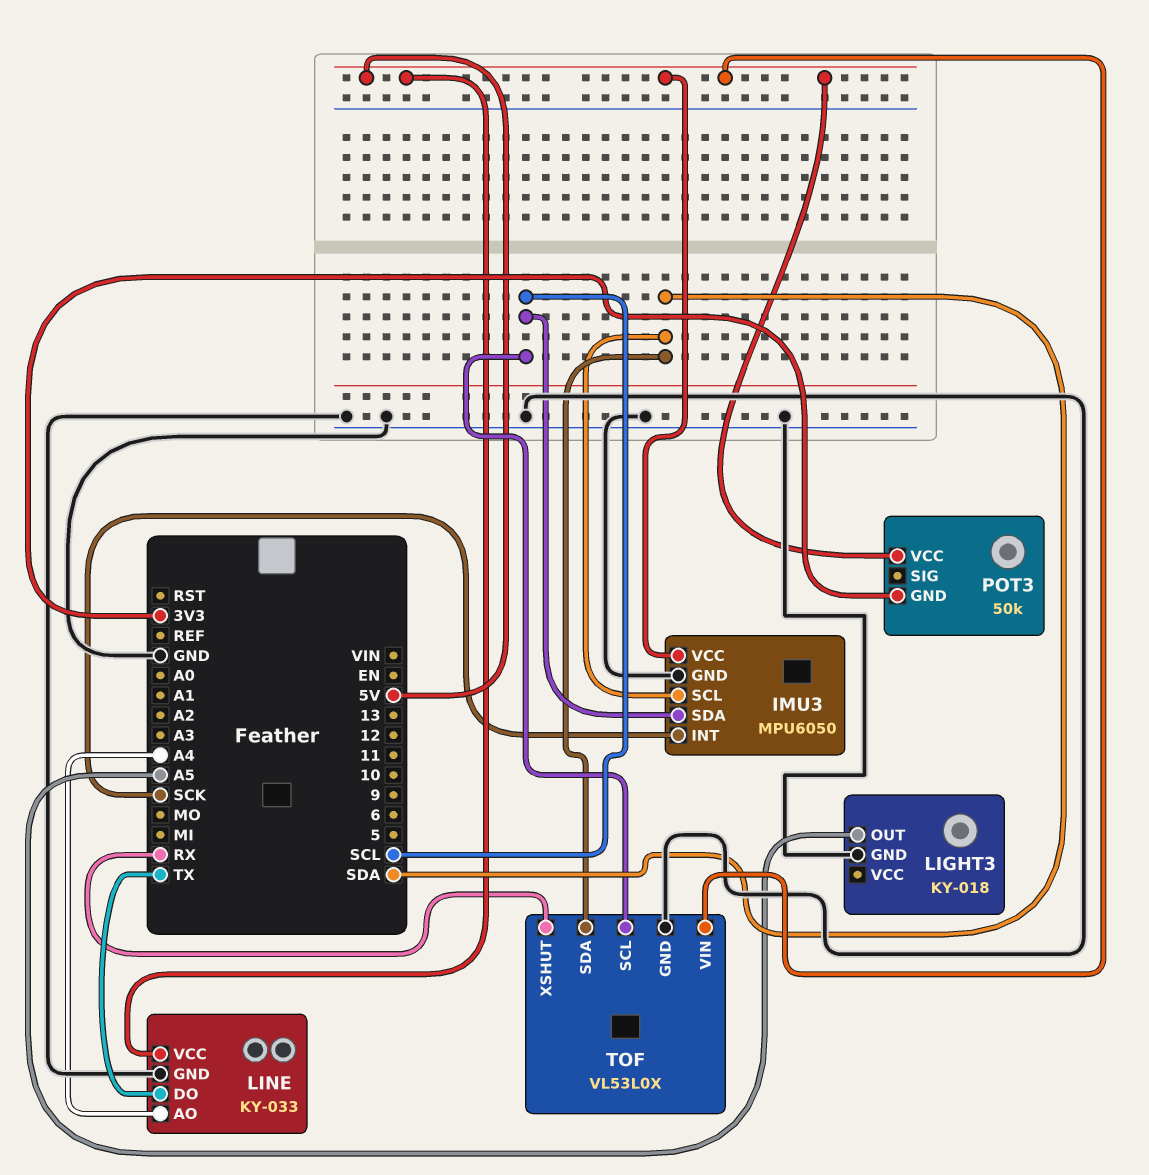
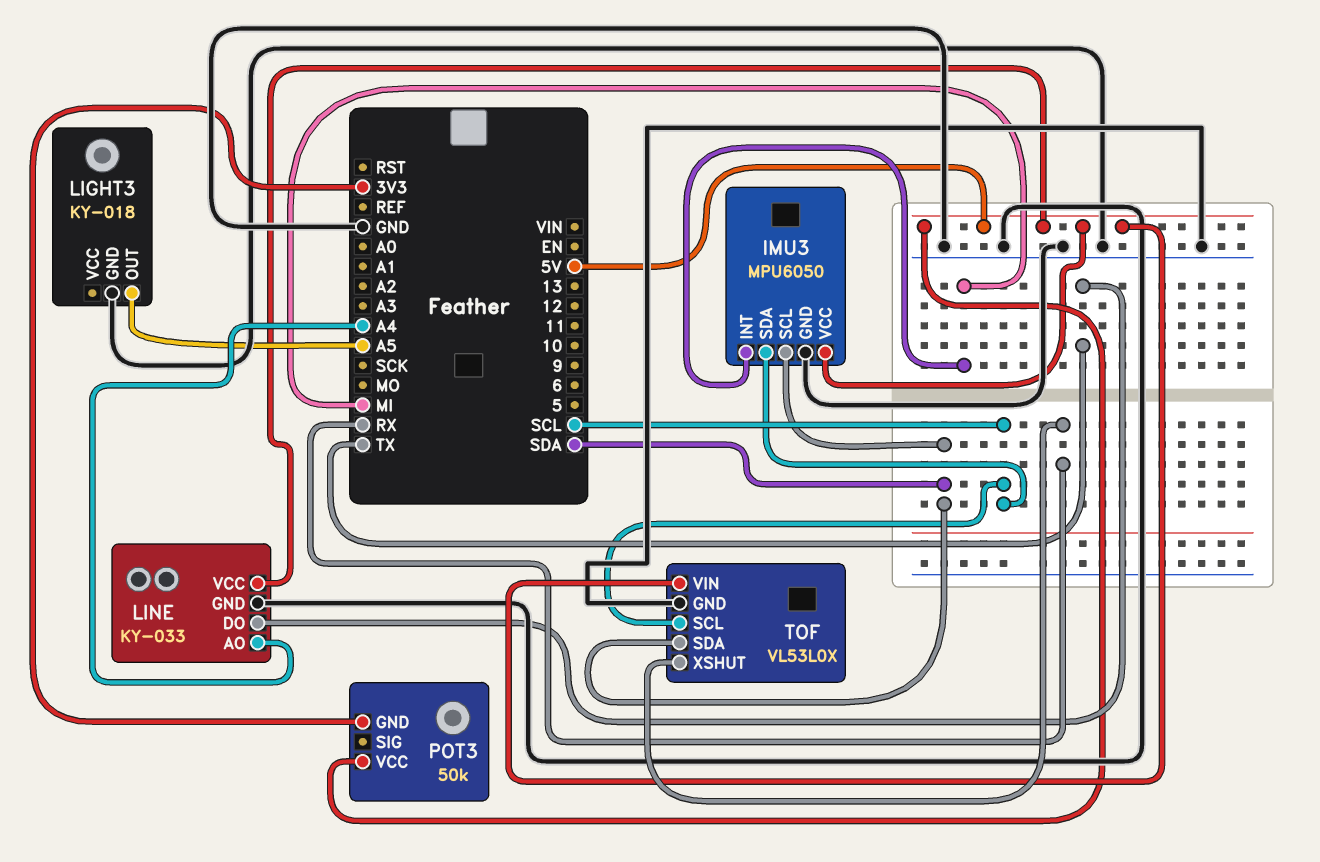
IMU3 pin INT: SCK -> MI

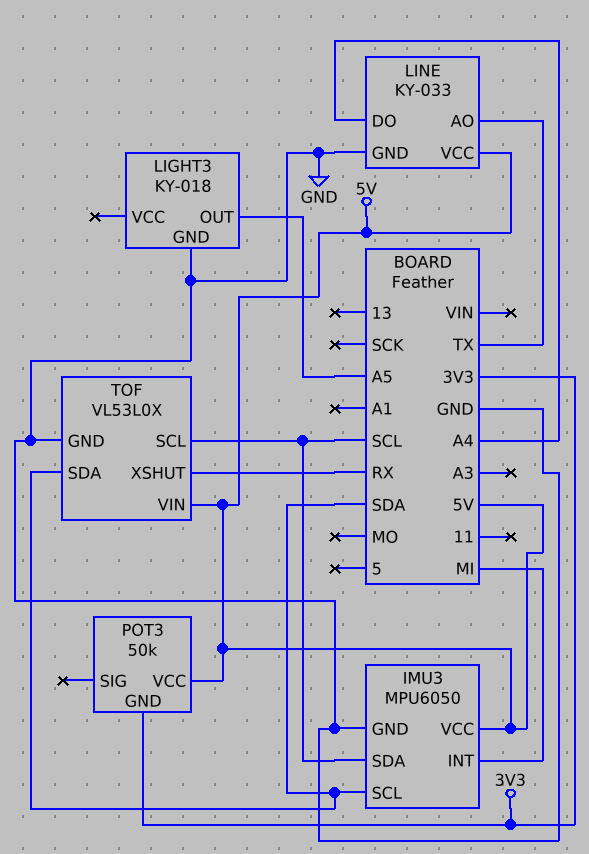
LINE pin AO: A4 -> TX
LINE pin DO: TX -> A4

